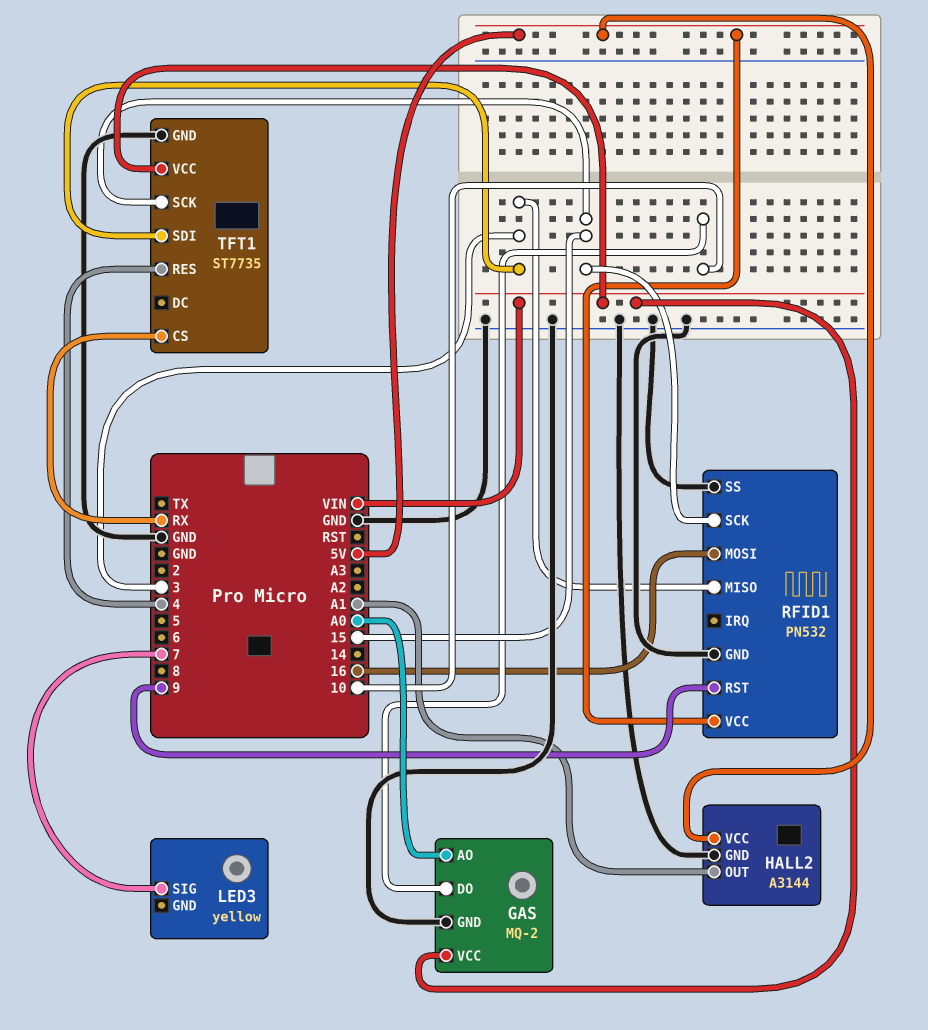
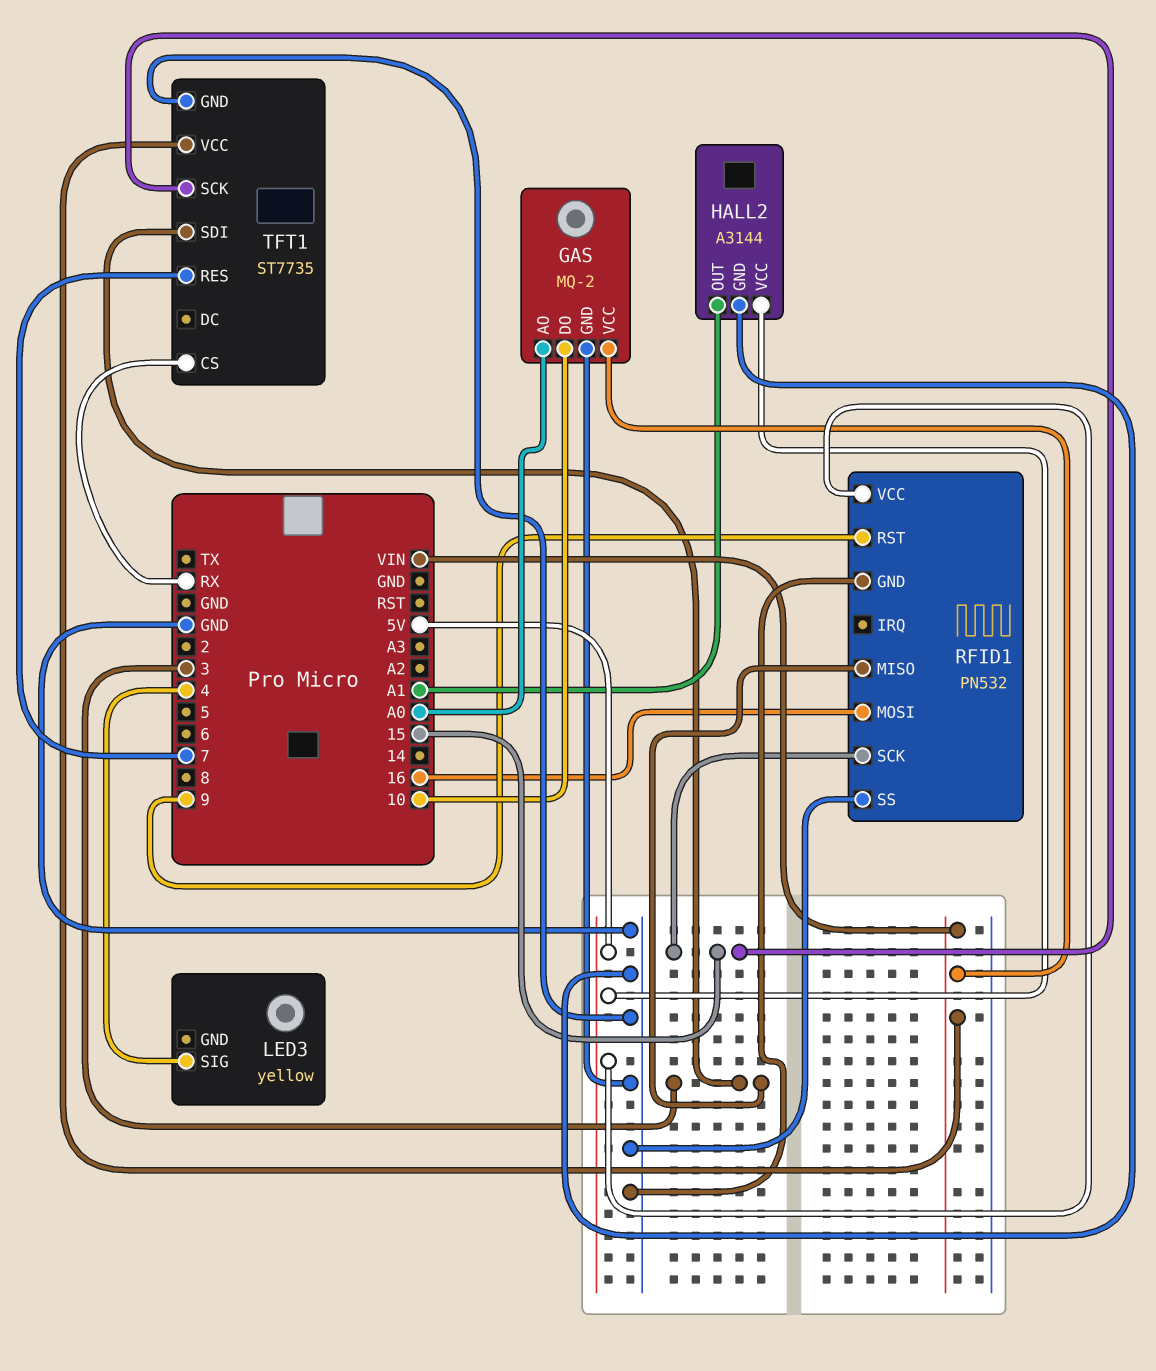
LED3 pin SIG: 7 -> 4
TFT1 pin RES: 4 -> 7

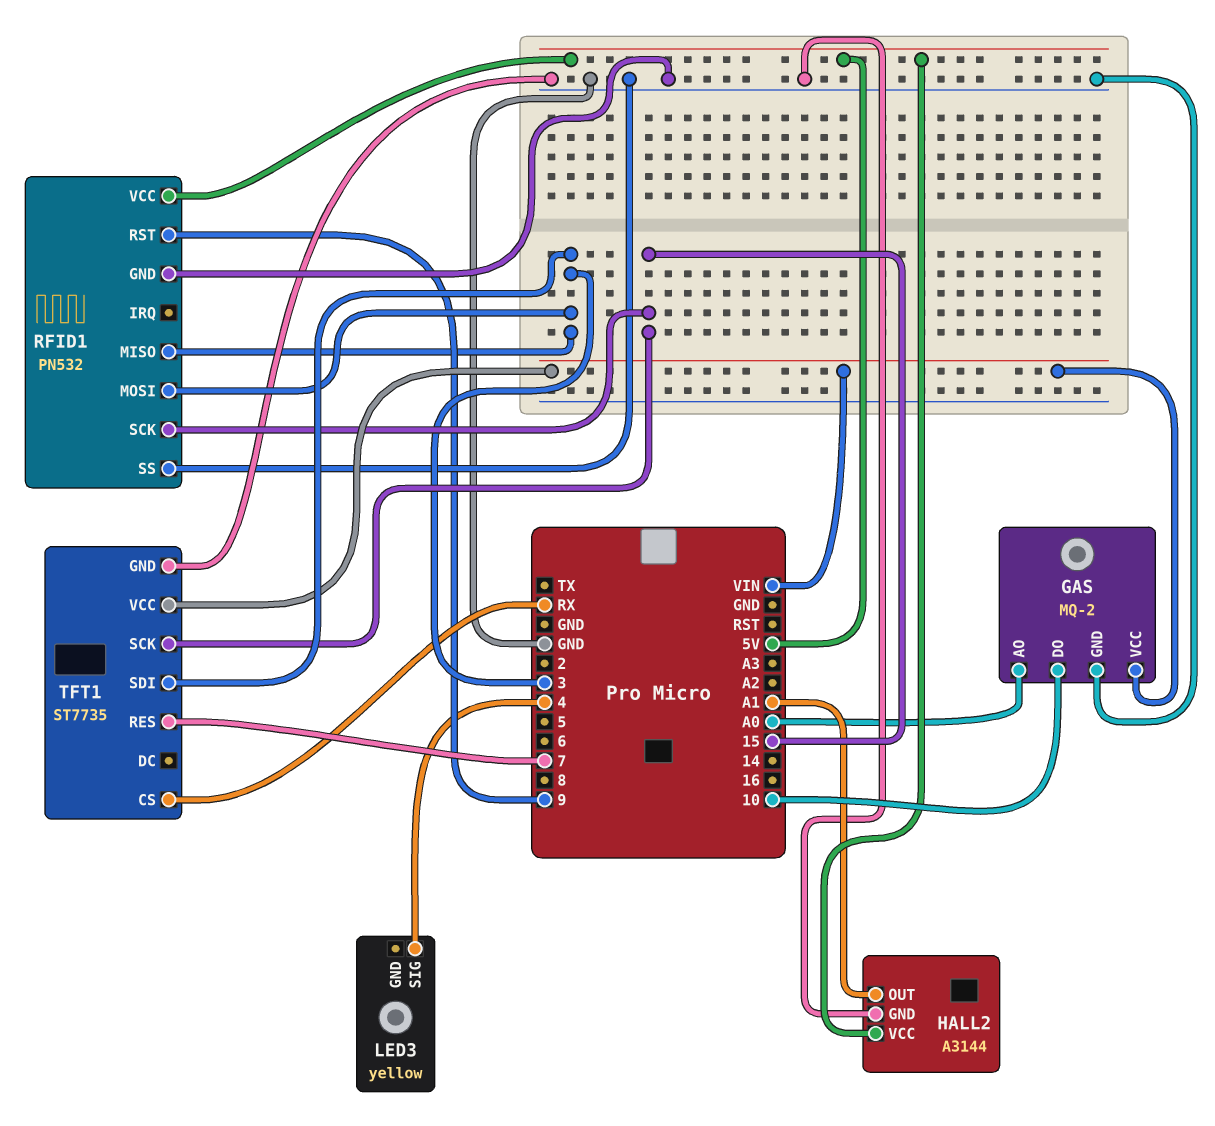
RFID1 pin MOSI: 16 -> 3

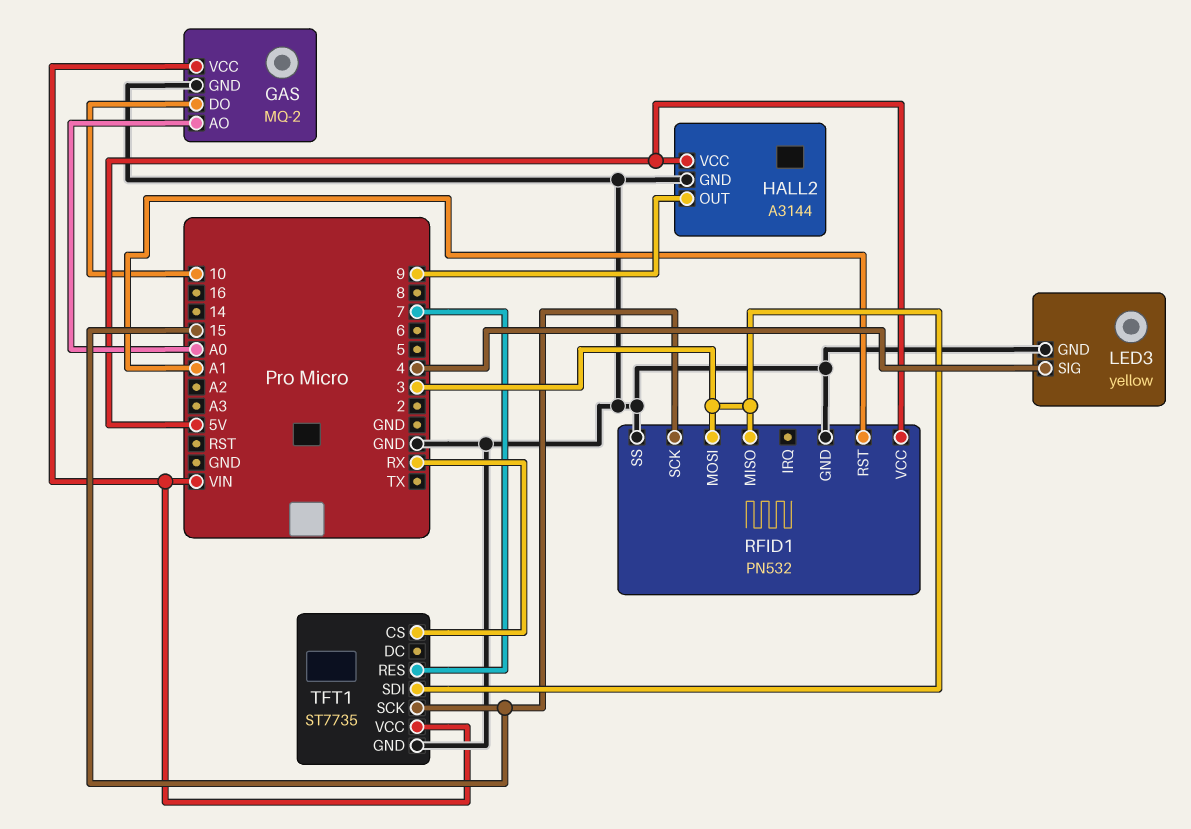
HALL2 pin OUT: A1 -> 9
LED3 pin GND: none -> GND
RFID1 pin RST: 9 -> A1

